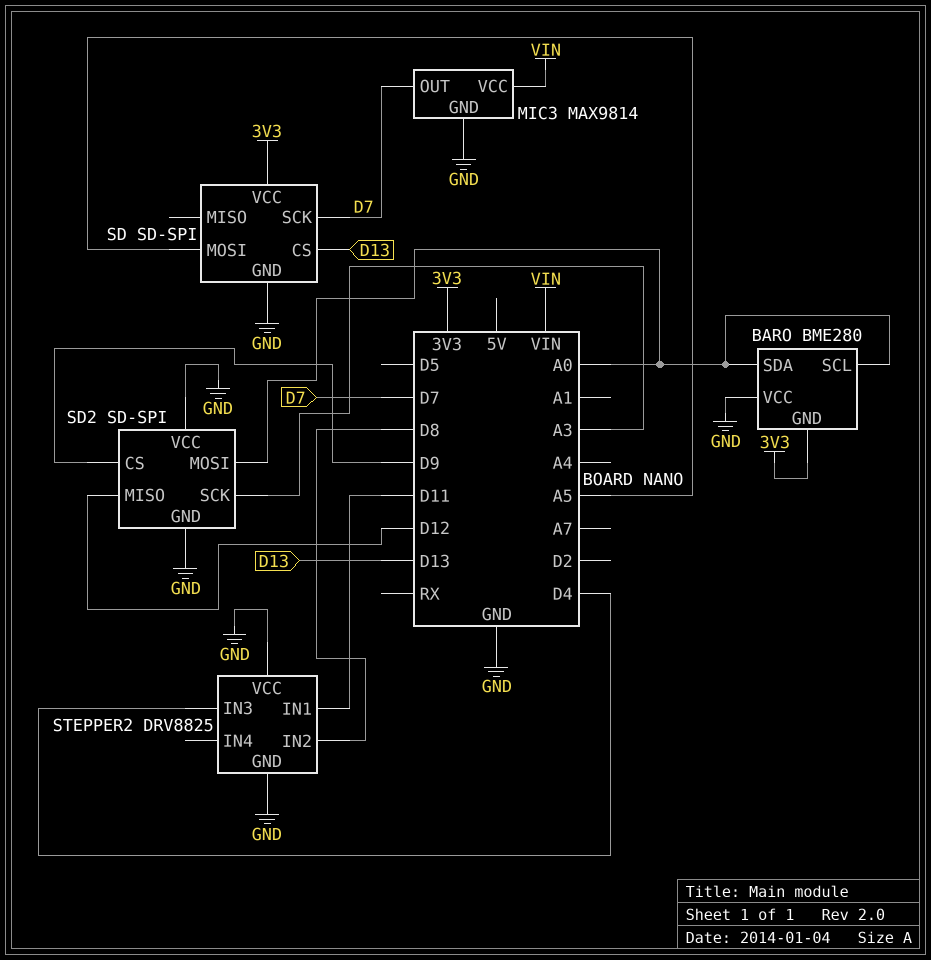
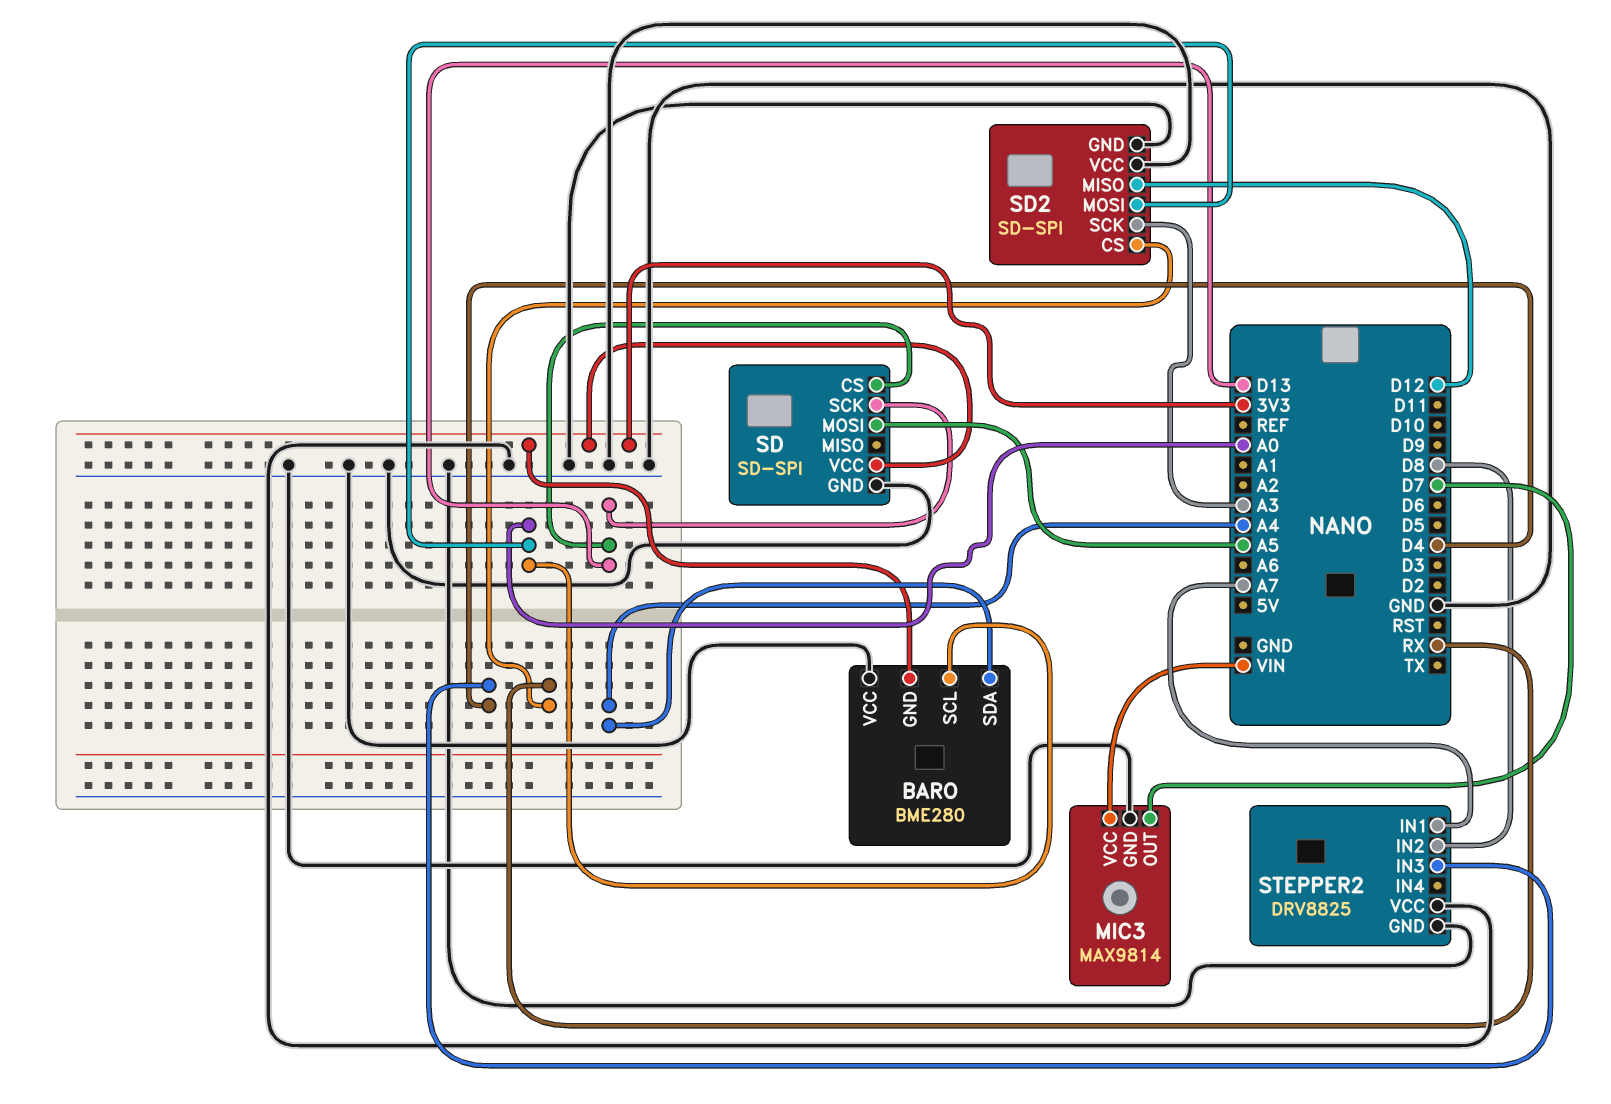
BARO pin SDA: A0 -> A4
SD pin SCK: D7 -> D13
SD2 pin CS: D9 -> RX
STEPPER2 pin IN1: D11 -> A7

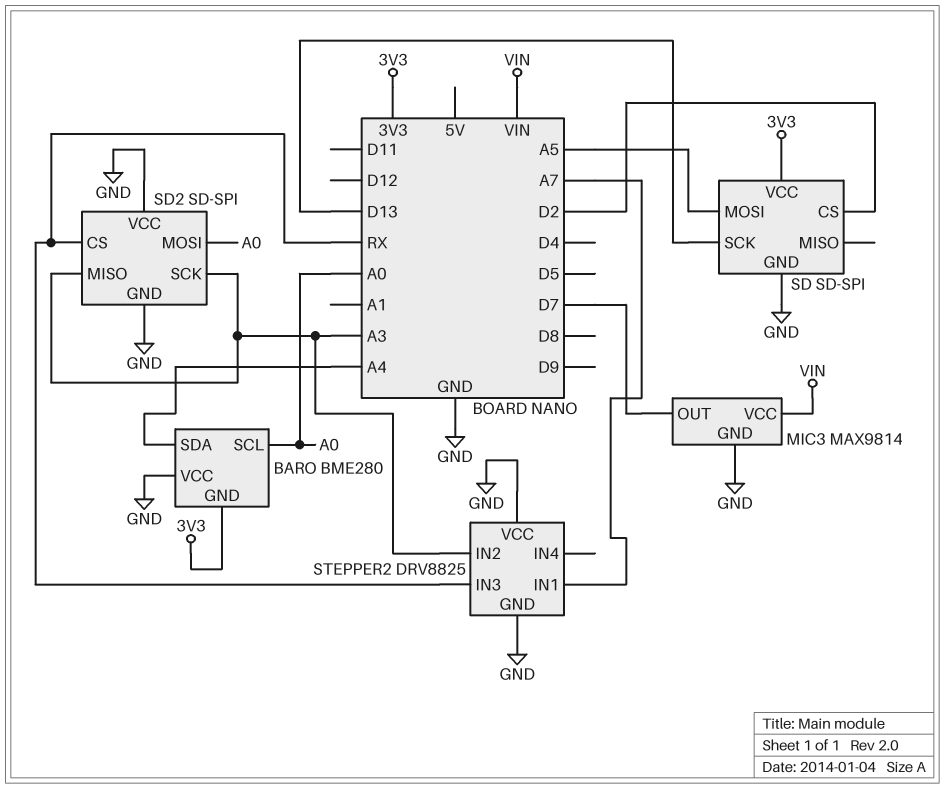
SD pin CS: D13 -> D2
SD2 pin MISO: D12 -> A3
STEPPER2 pin IN2: D8 -> A3
STEPPER2 pin IN3: D4 -> RX

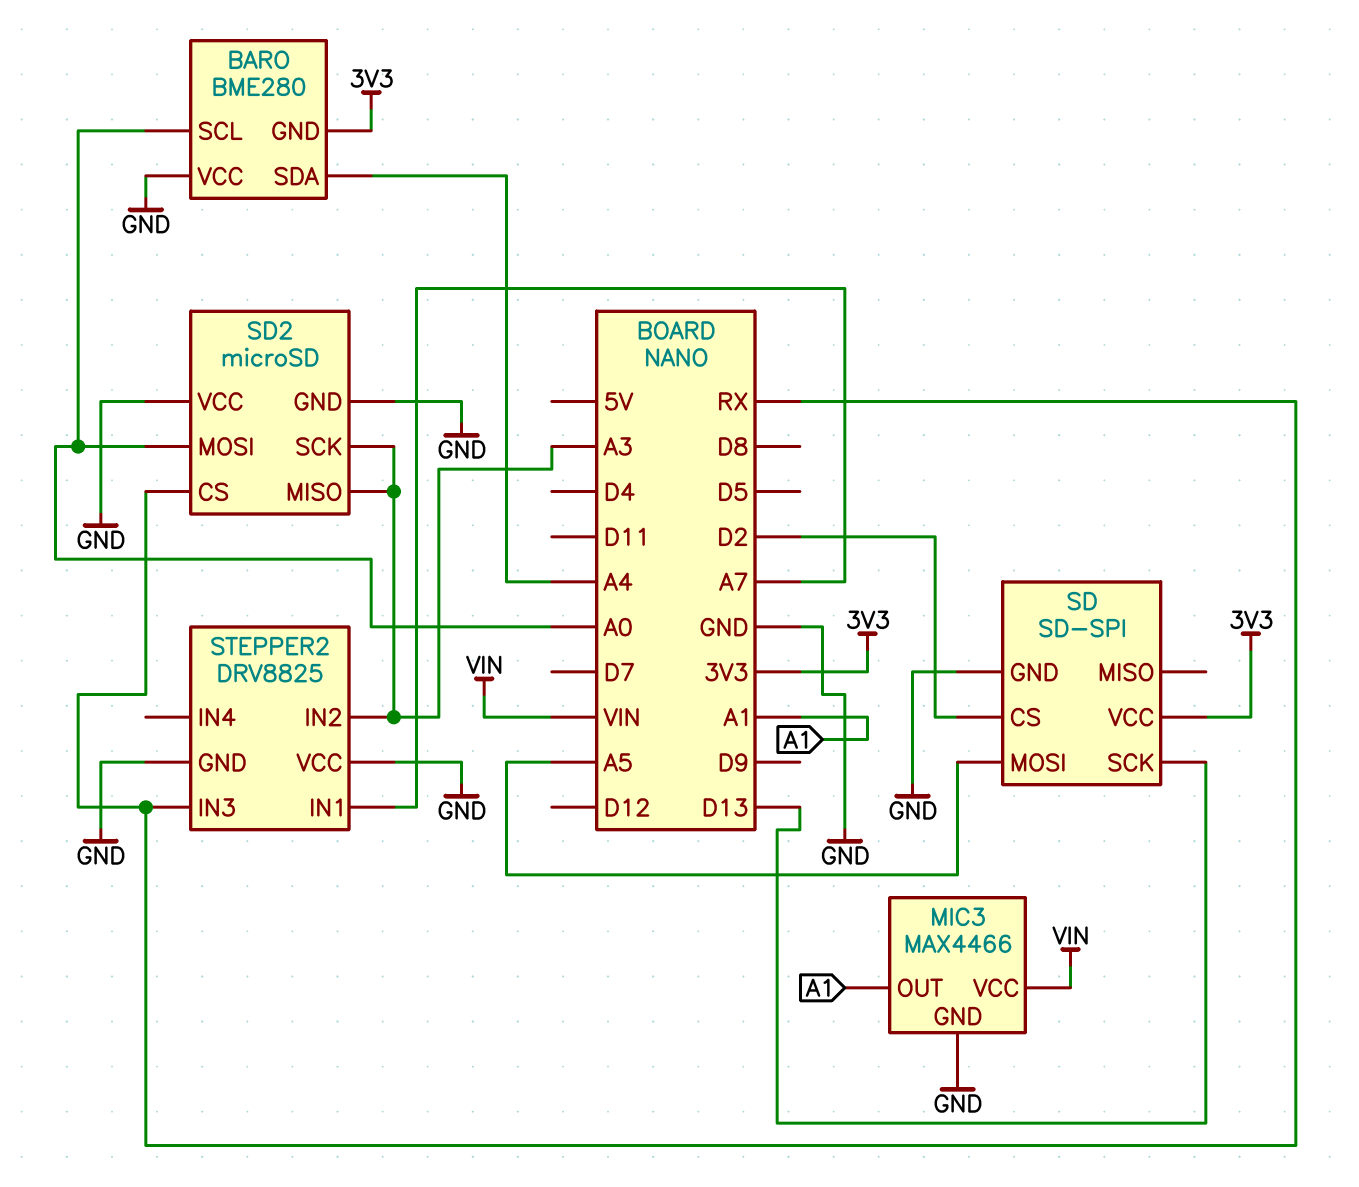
MIC3: MAX9814 -> MAX4466
MIC3 pin OUT: D7 -> A1
SD2: SD-SPI -> microSD

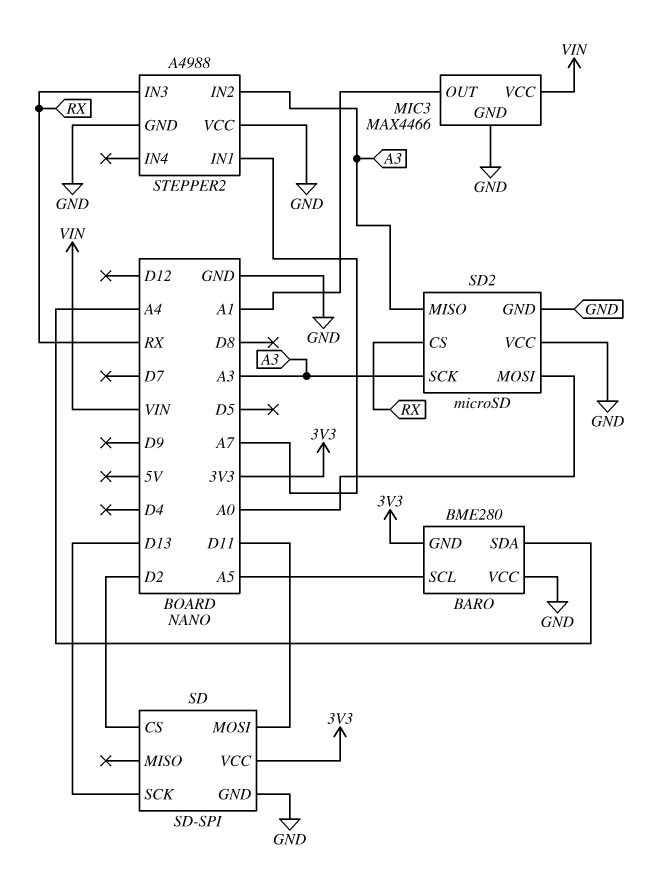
BARO pin SCL: A0 -> A5
SD pin MOSI: A5 -> D11
STEPPER2: DRV8825 -> A4988

